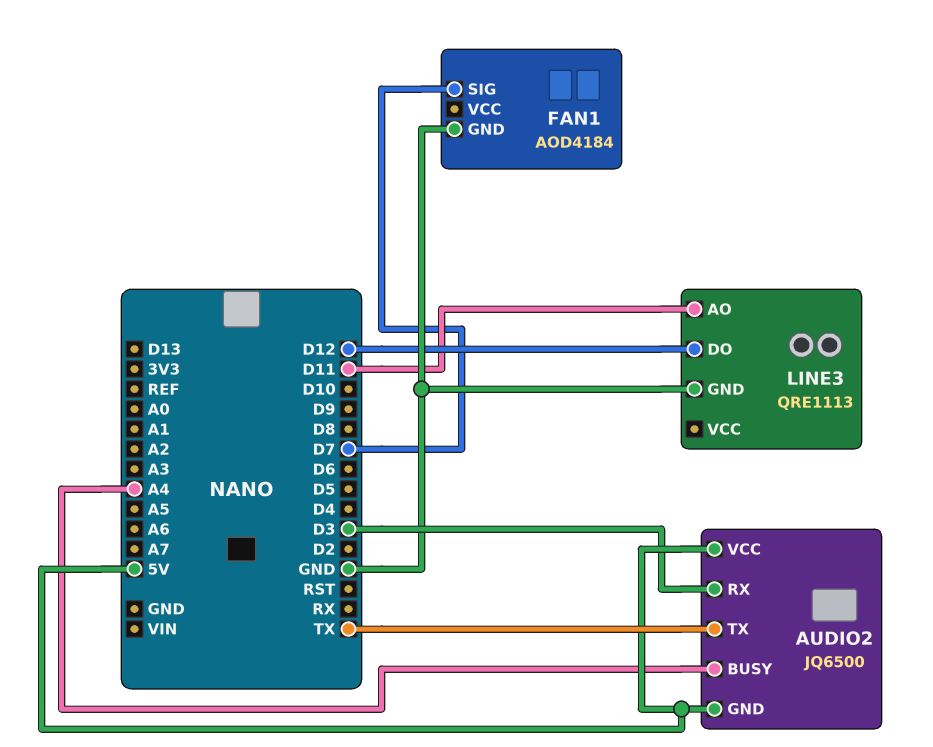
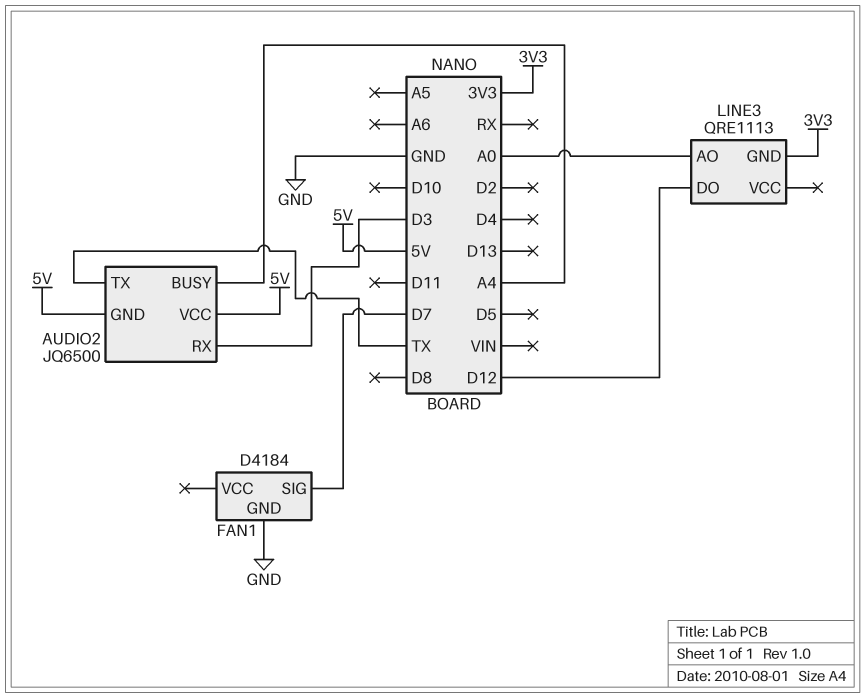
FAN1: AOD4184 -> D4184
LINE3 pin AO: D11 -> A0
LINE3 pin GND: GND -> 3V3

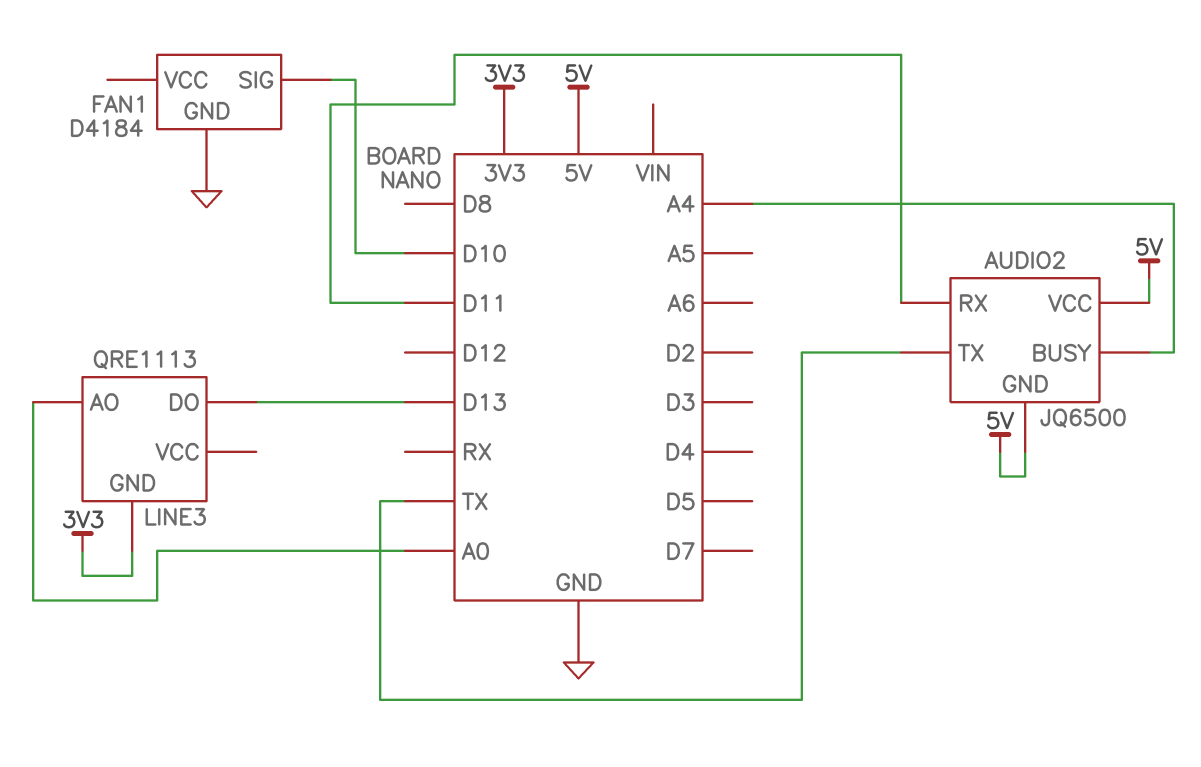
AUDIO2 pin RX: D3 -> D11
FAN1 pin SIG: D7 -> D10
LINE3 pin DO: D12 -> D13

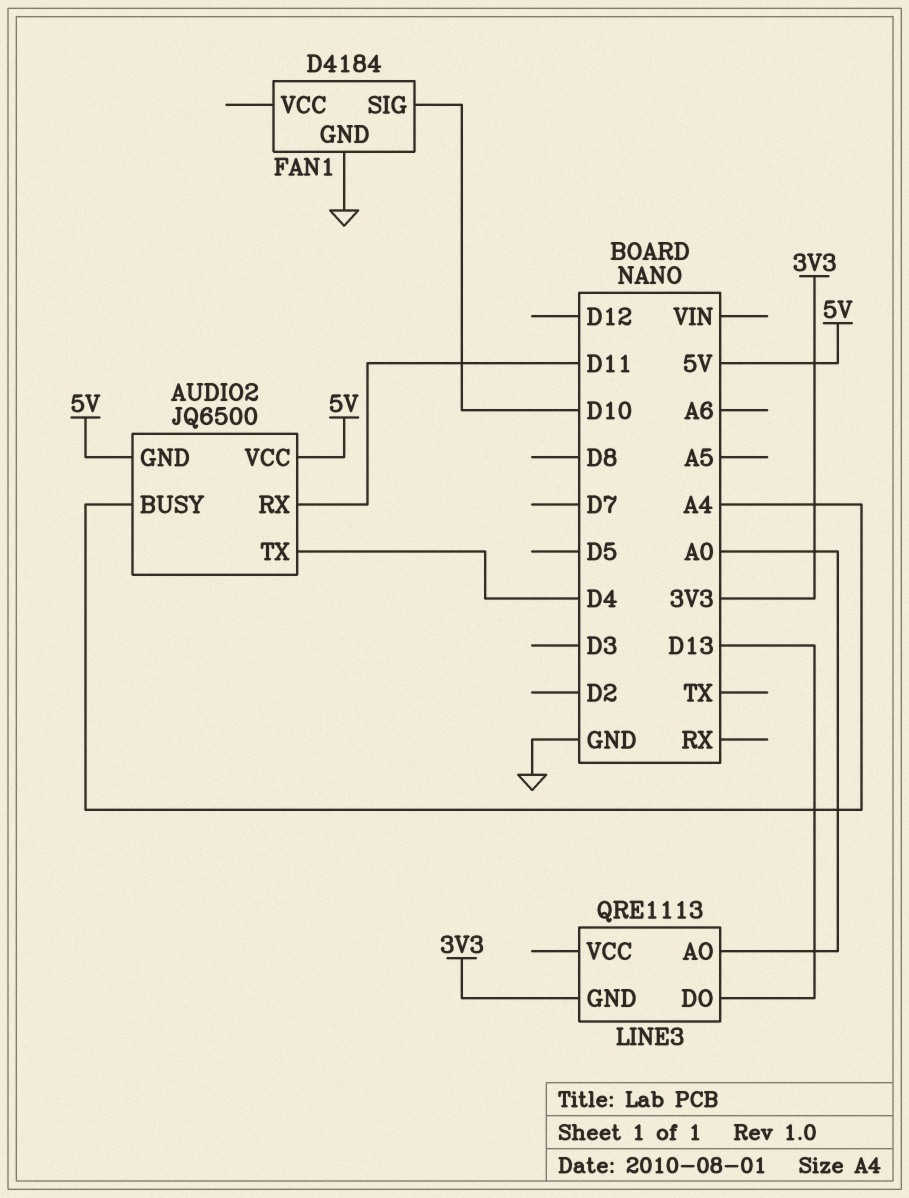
AUDIO2 pin TX: TX -> D4

